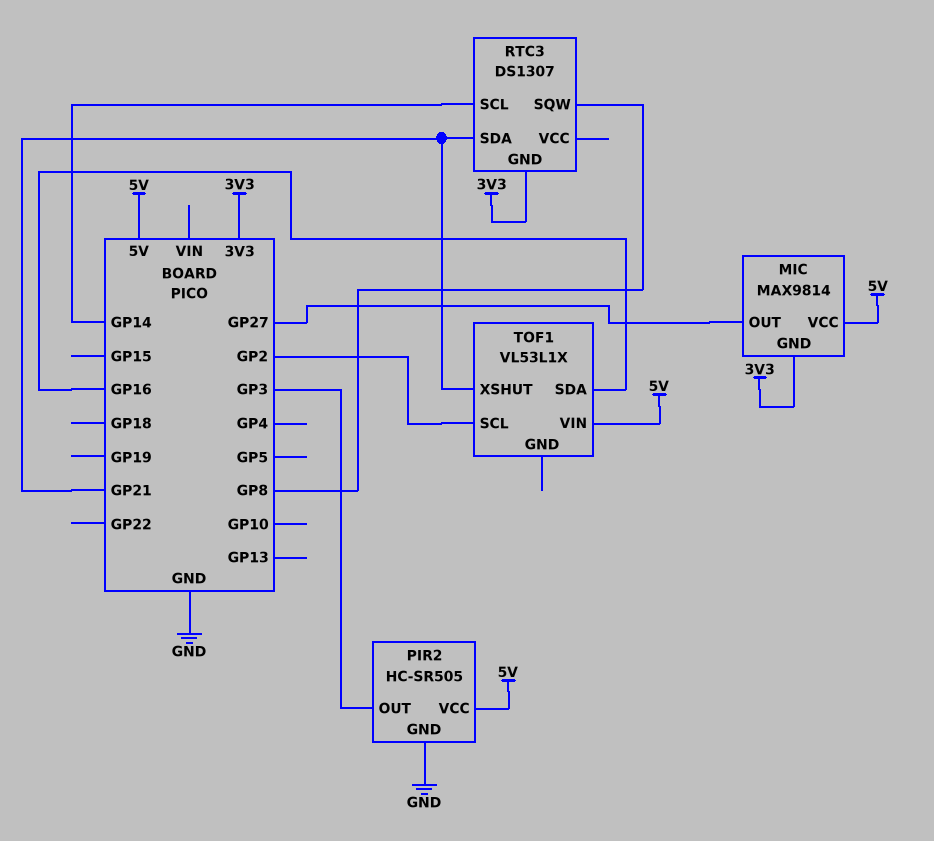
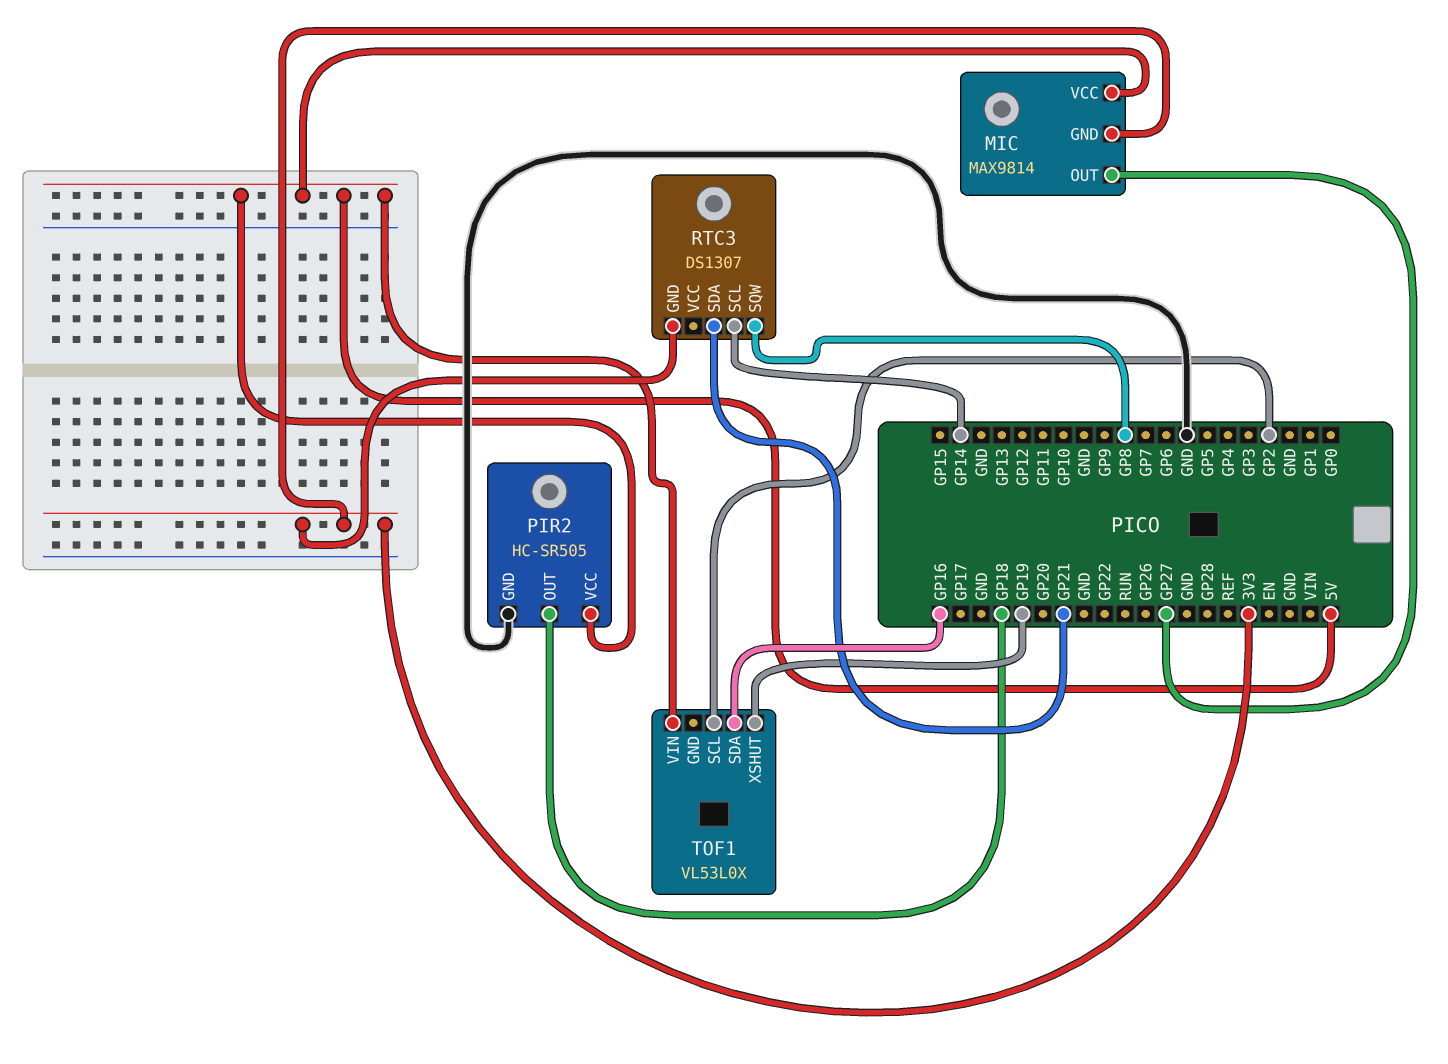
PIR2 pin OUT: GP3 -> GP18
TOF1: VL53L1X -> VL53L0X
TOF1 pin XSHUT: GP21 -> GP19

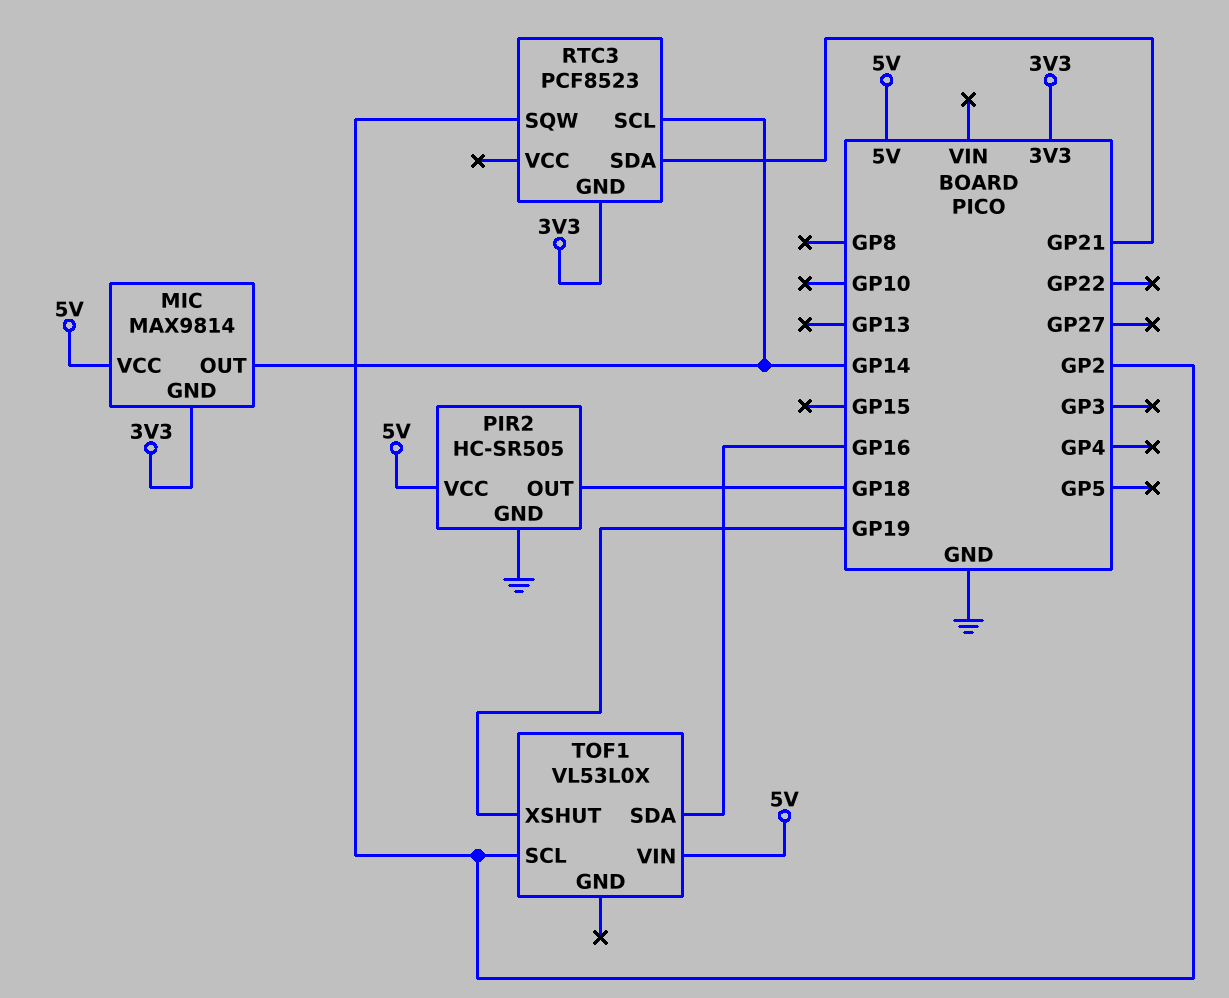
MIC pin OUT: GP27 -> GP14
RTC3: DS1307 -> PCF8523
RTC3 pin SQW: GP8 -> GP2

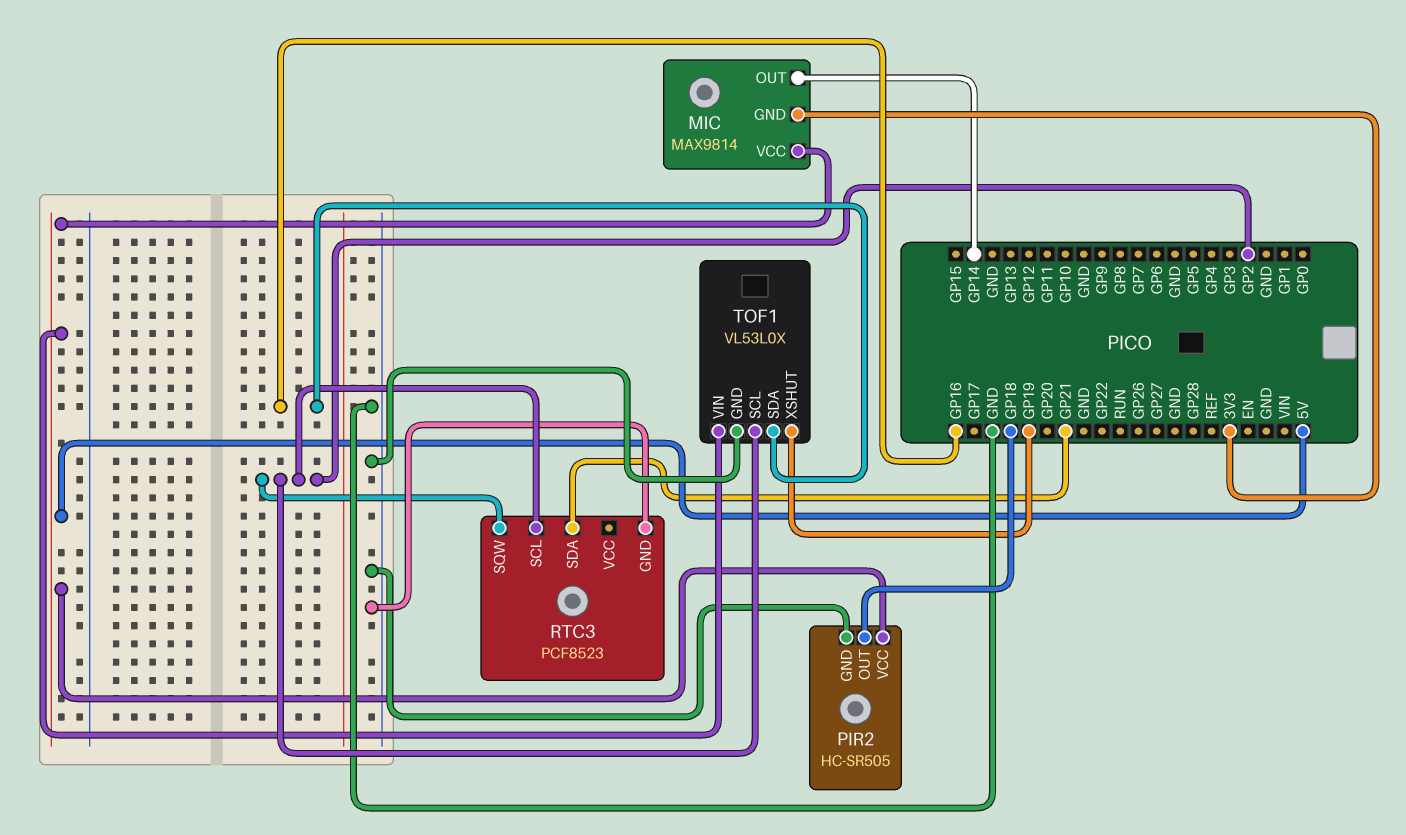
RTC3 pin GND: 3V3 -> GND
RTC3 pin SCL: GP14 -> GP2
TOF1 pin GND: none -> GND

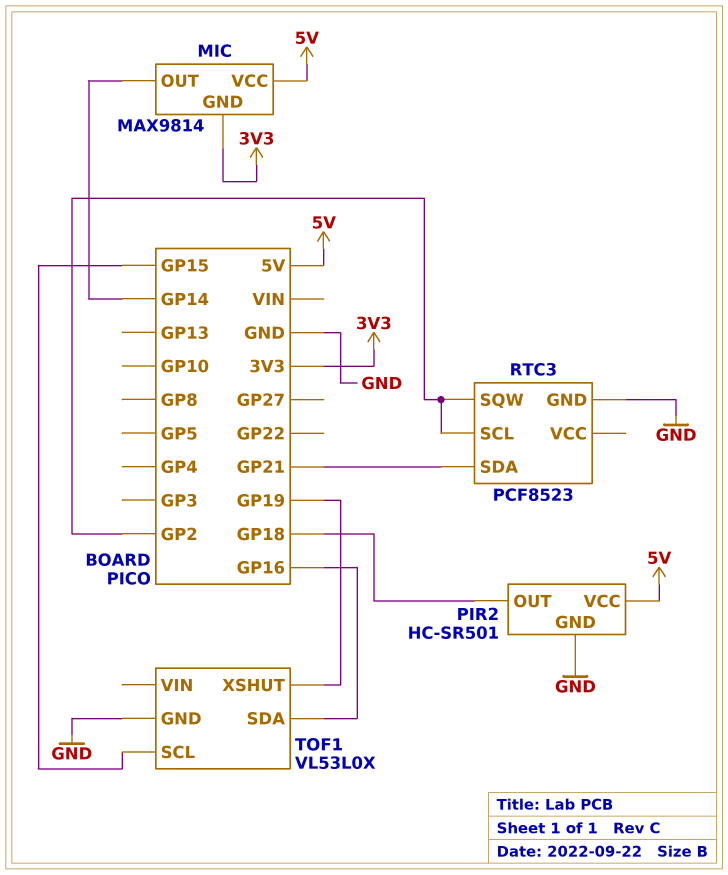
PIR2: HC-SR505 -> HC-SR501
TOF1 pin SCL: GP2 -> GP15
TOF1 pin VIN: 5V -> none

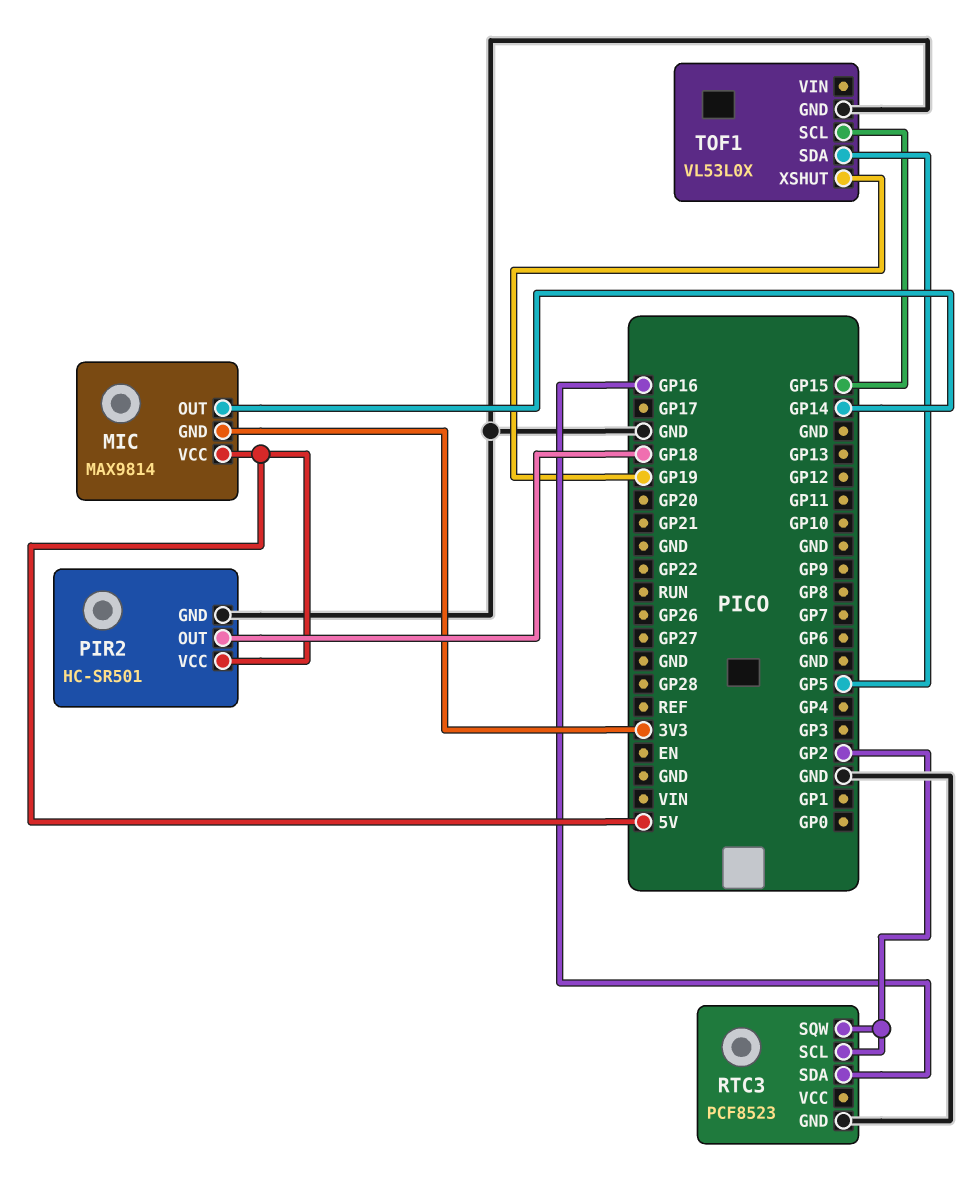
RTC3 pin SDA: GP21 -> GP16
TOF1 pin SDA: GP16 -> GP5

